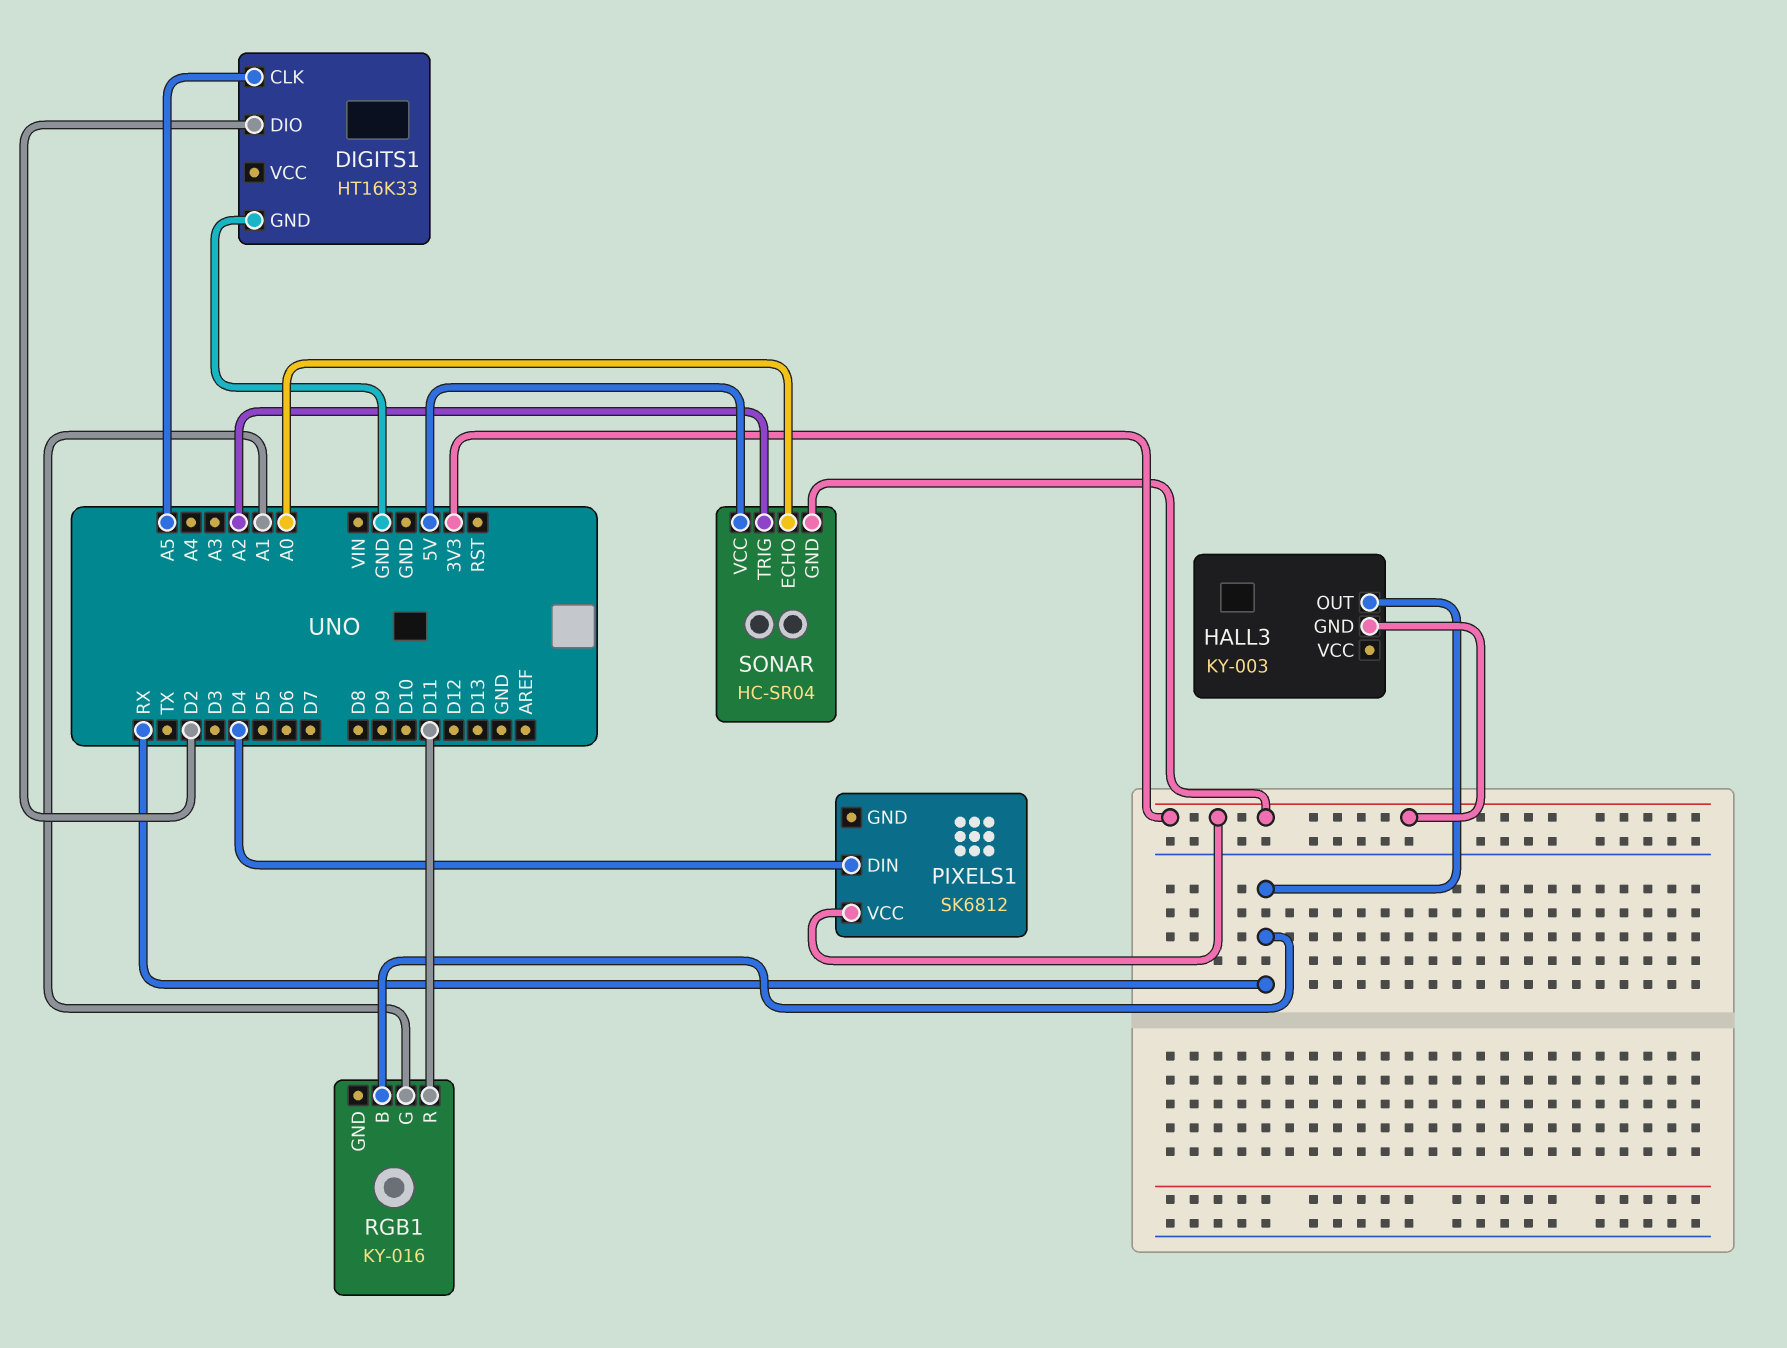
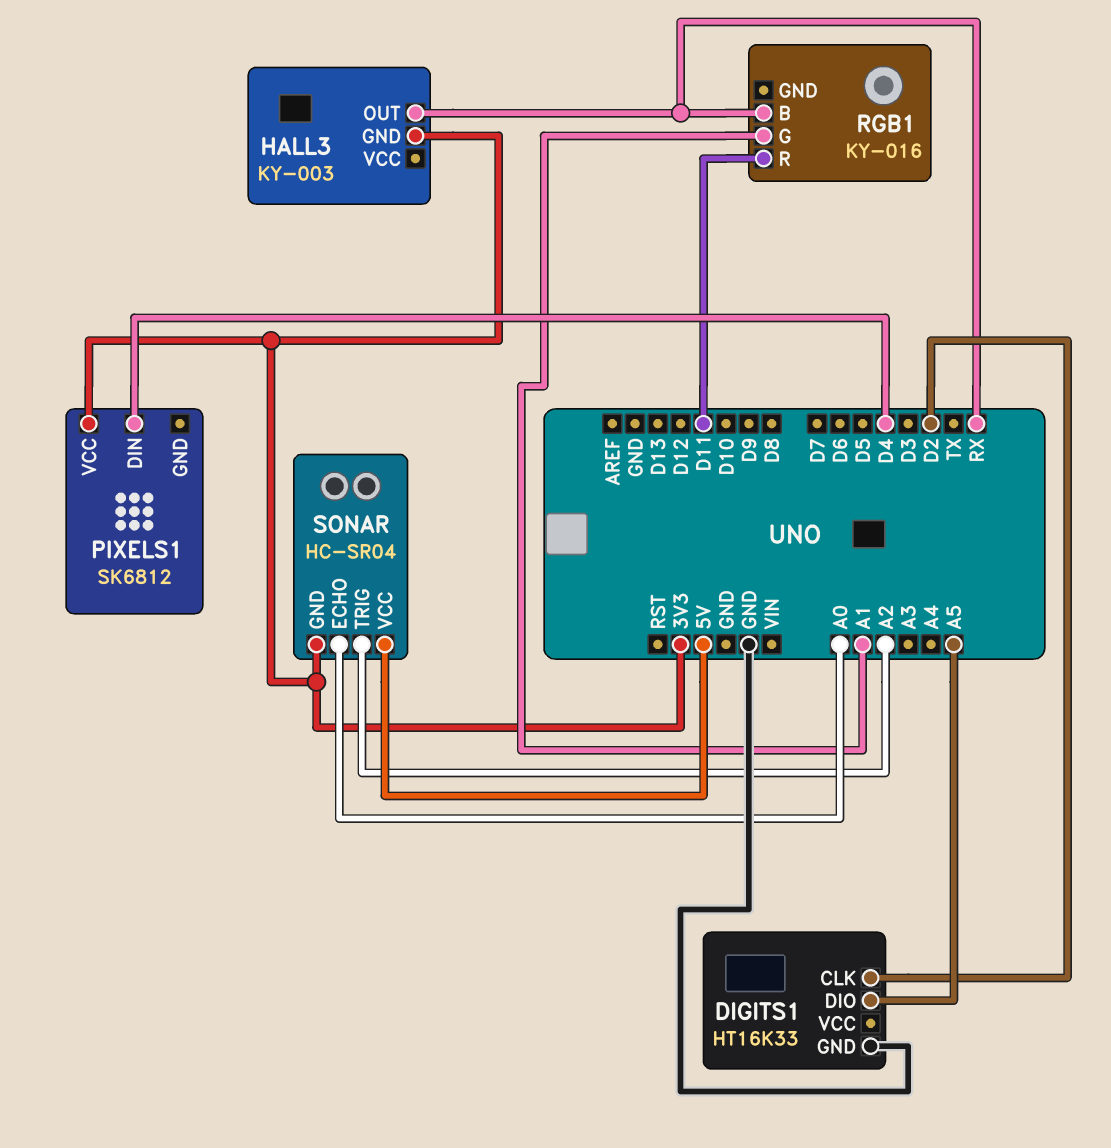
DIGITS1 pin CLK: A5 -> D2
DIGITS1 pin DIO: D2 -> A5

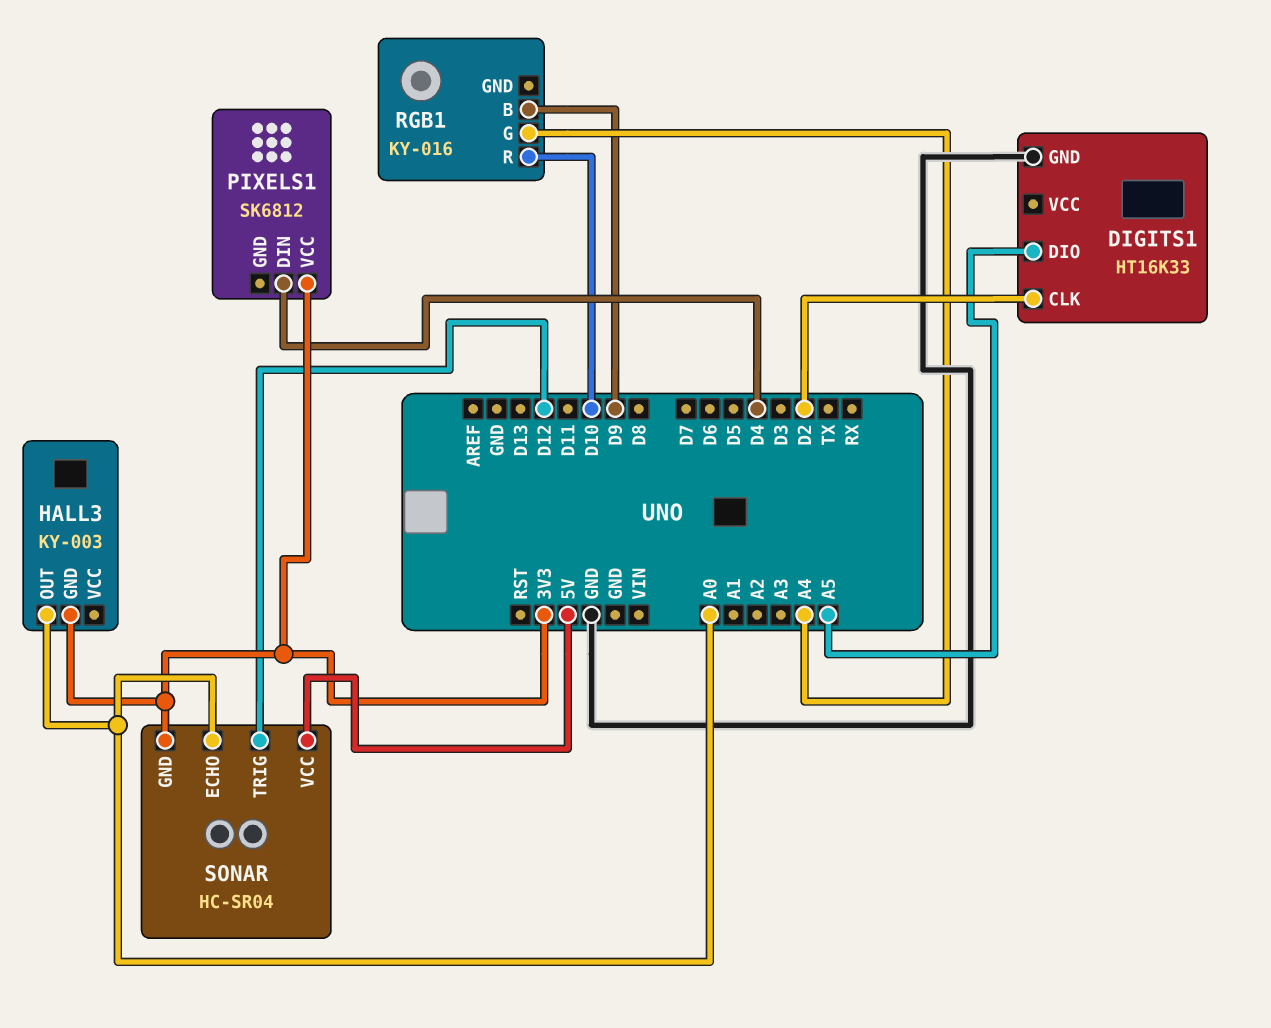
HALL3 pin OUT: RX -> A0
RGB1 pin B: RX -> D9
RGB1 pin G: A1 -> A4
RGB1 pin R: D11 -> D10
SONAR pin TRIG: A2 -> D12

